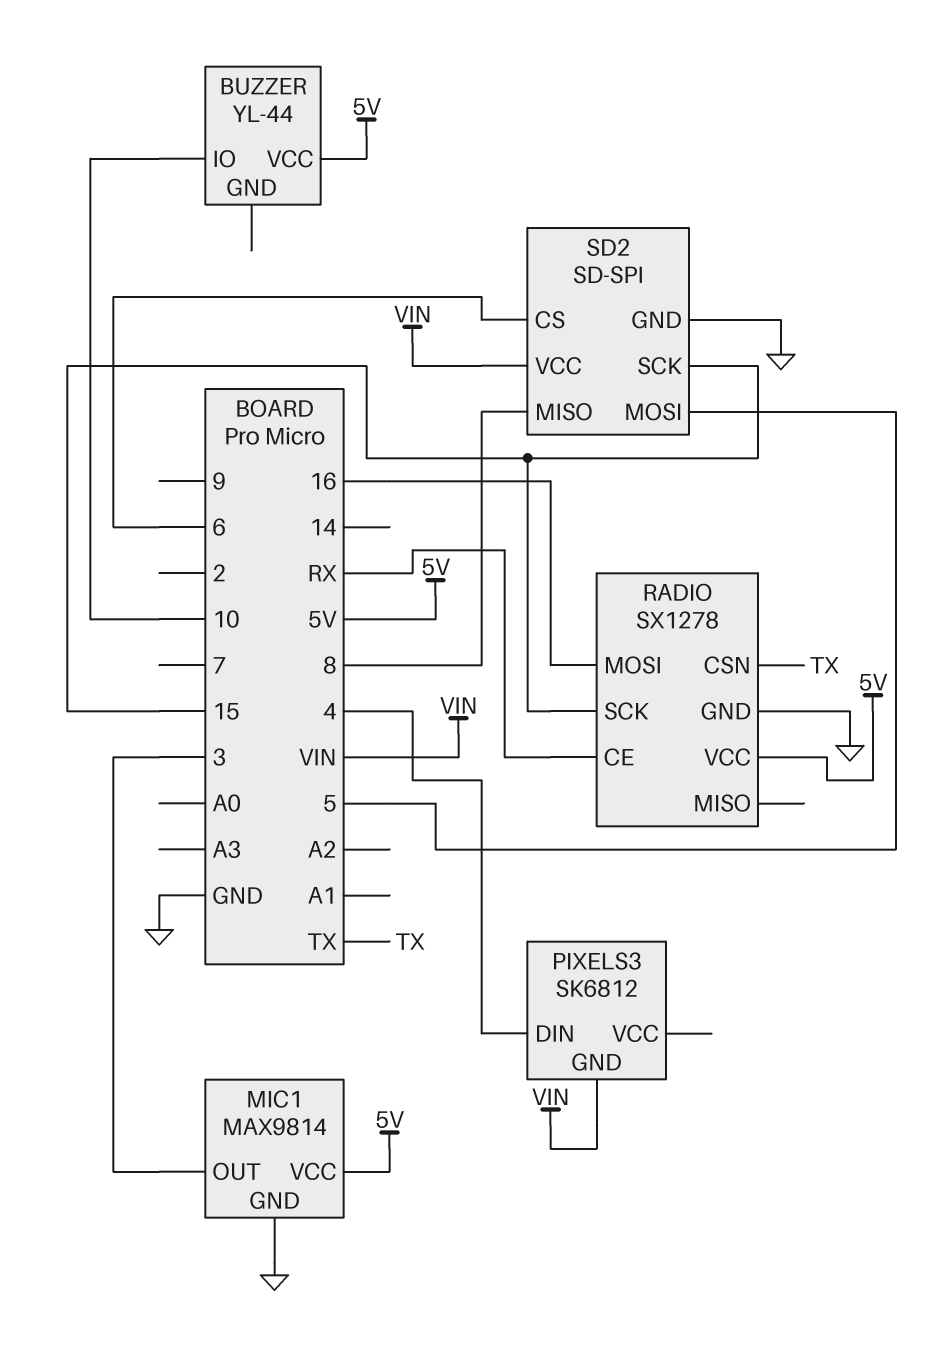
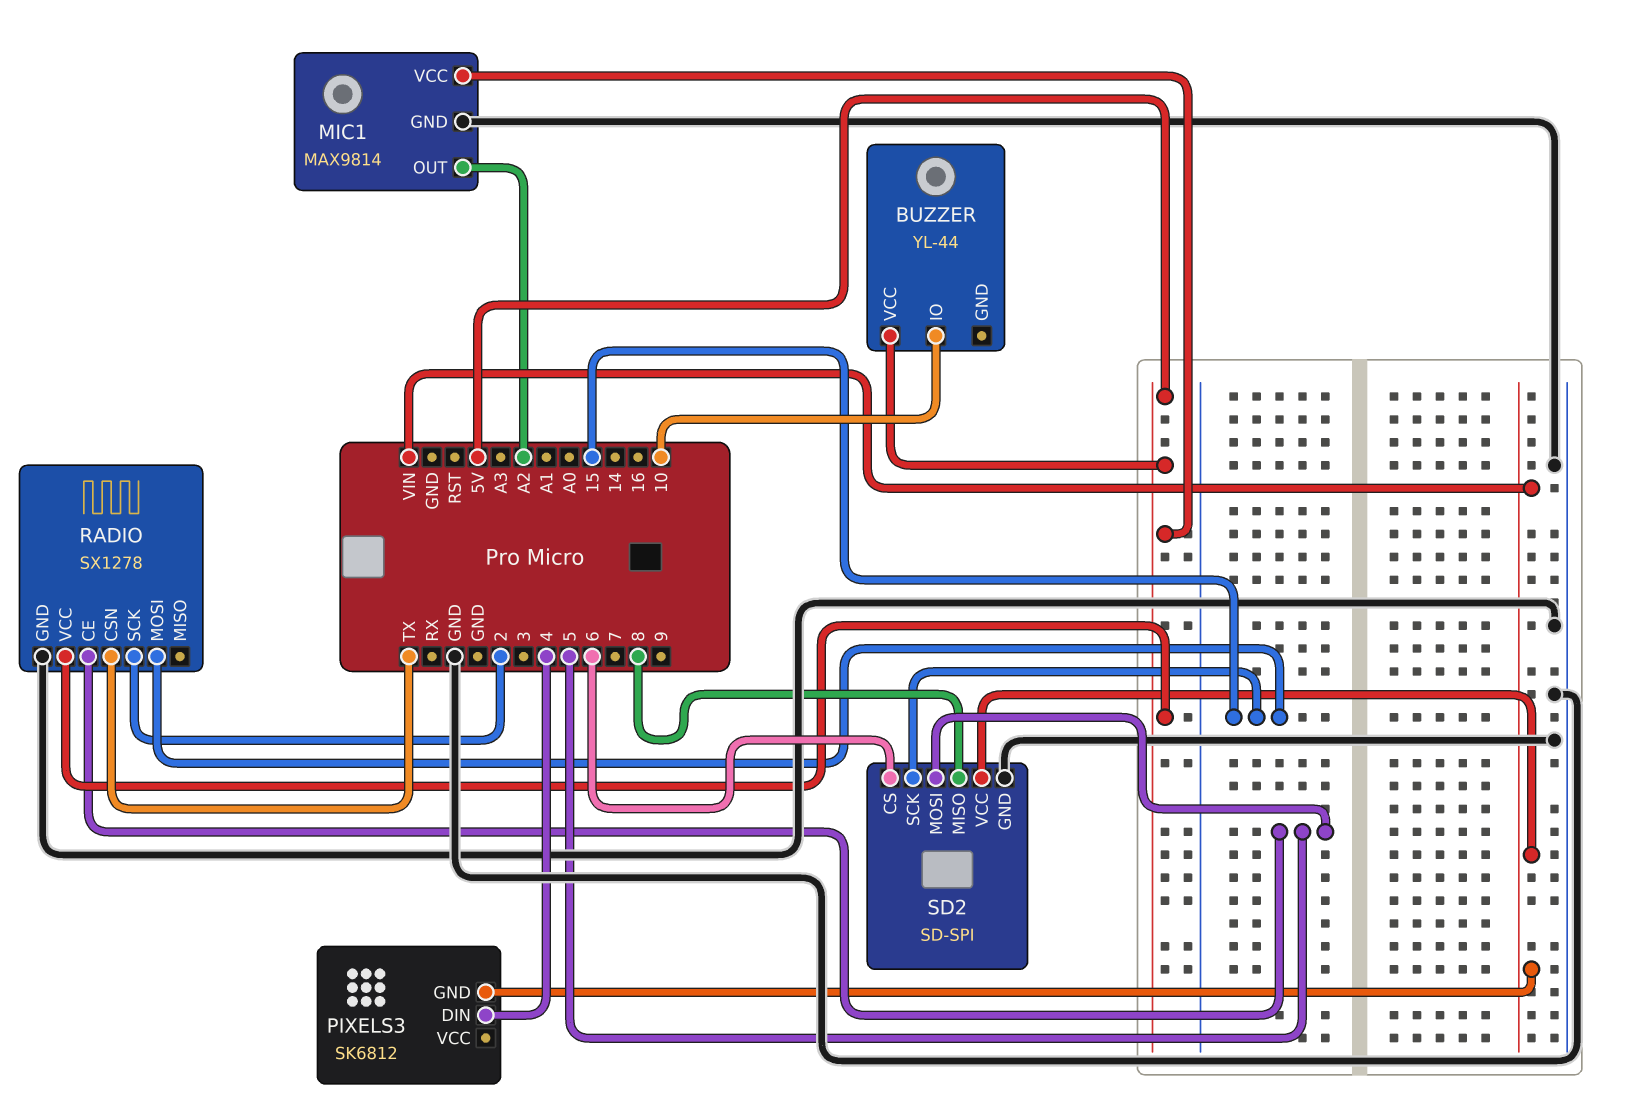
MIC1 pin OUT: 3 -> A2
RADIO pin CE: RX -> 5
RADIO pin MOSI: 16 -> 15
RADIO pin SCK: 15 -> 2

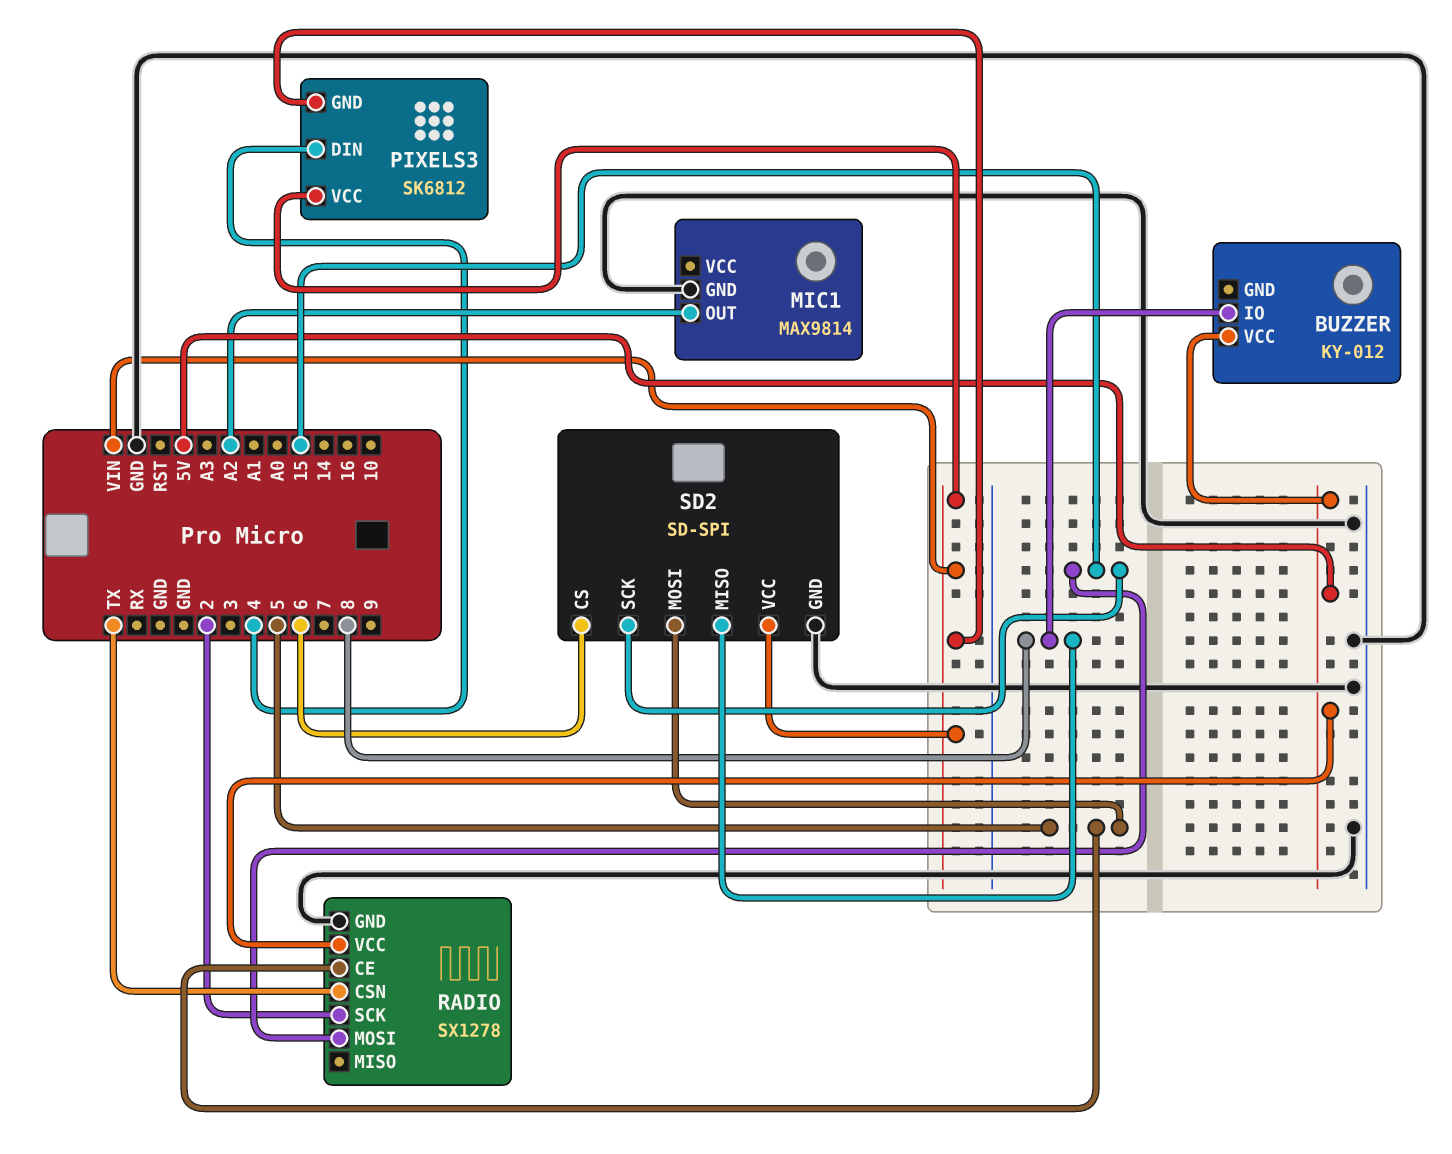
BUZZER: YL-44 -> KY-012
BUZZER pin IO: 10 -> 8
MIC1 pin VCC: 5V -> none
PIXELS3 pin VCC: none -> VIN

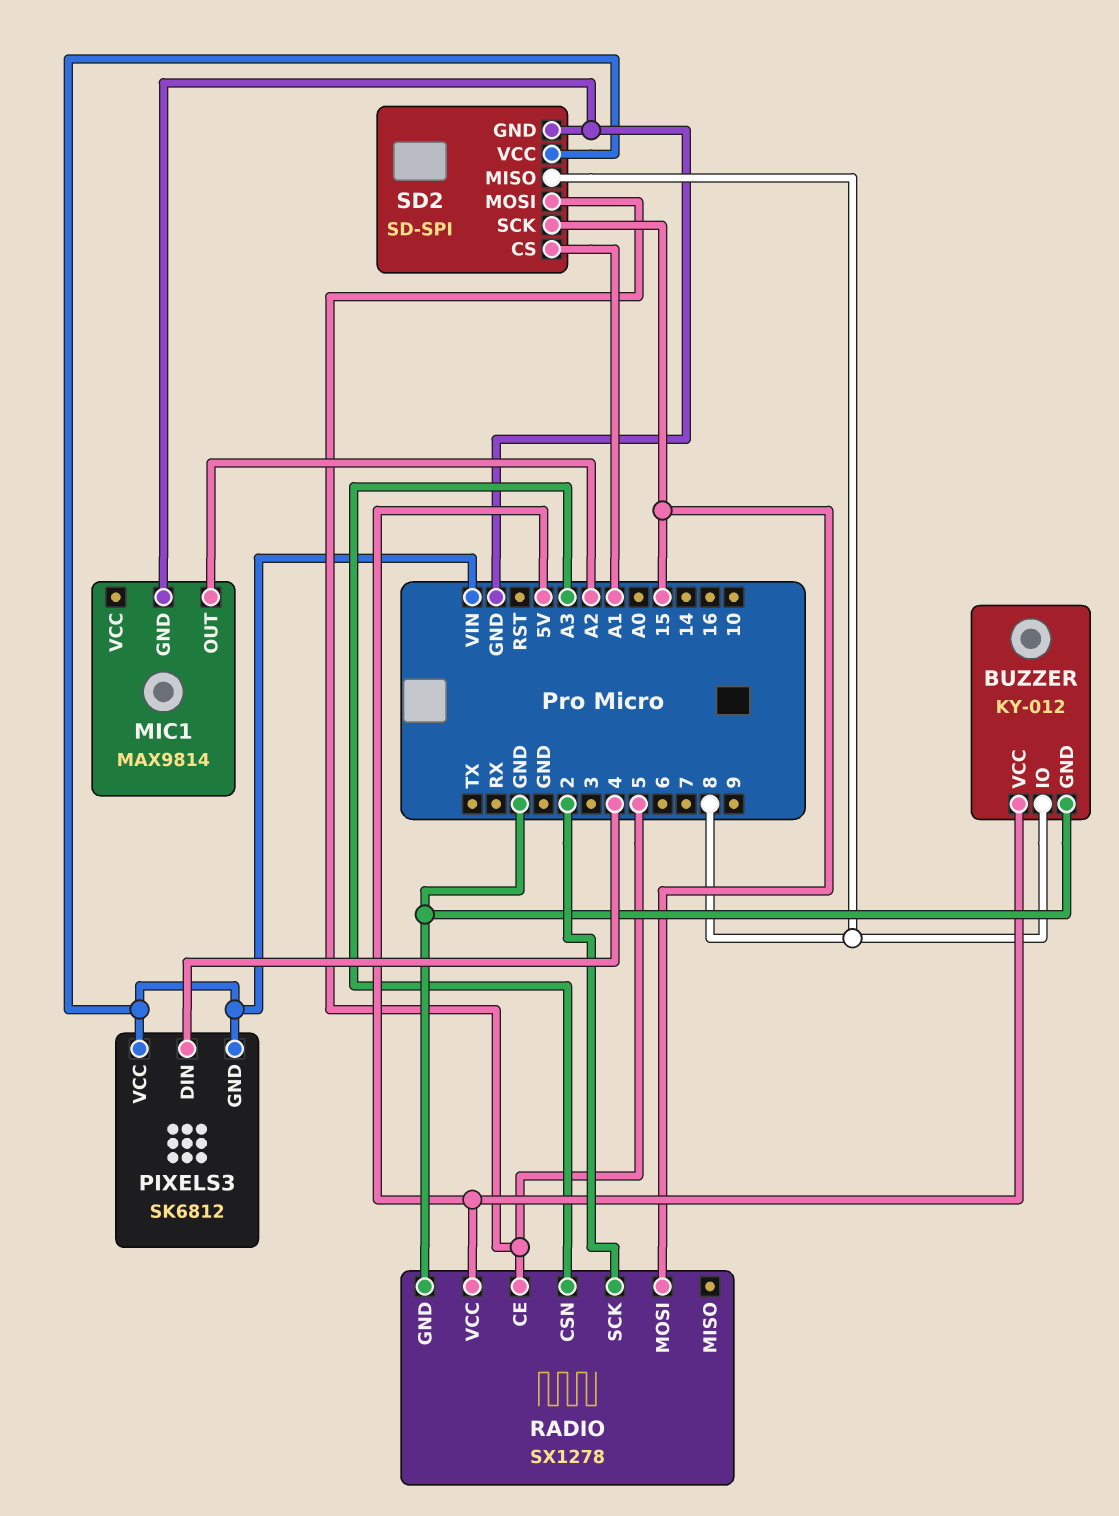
BUZZER pin GND: none -> GND
RADIO pin CSN: TX -> A3
SD2 pin CS: 6 -> A1

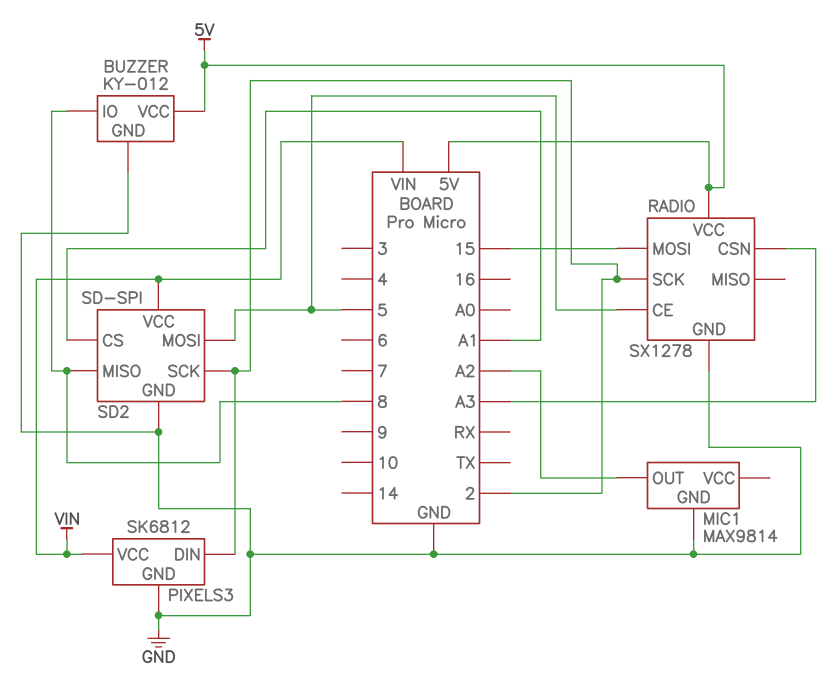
PIXELS3 pin DIN: 4 -> 2
PIXELS3 pin GND: VIN -> GND
SD2 pin SCK: 15 -> 2

